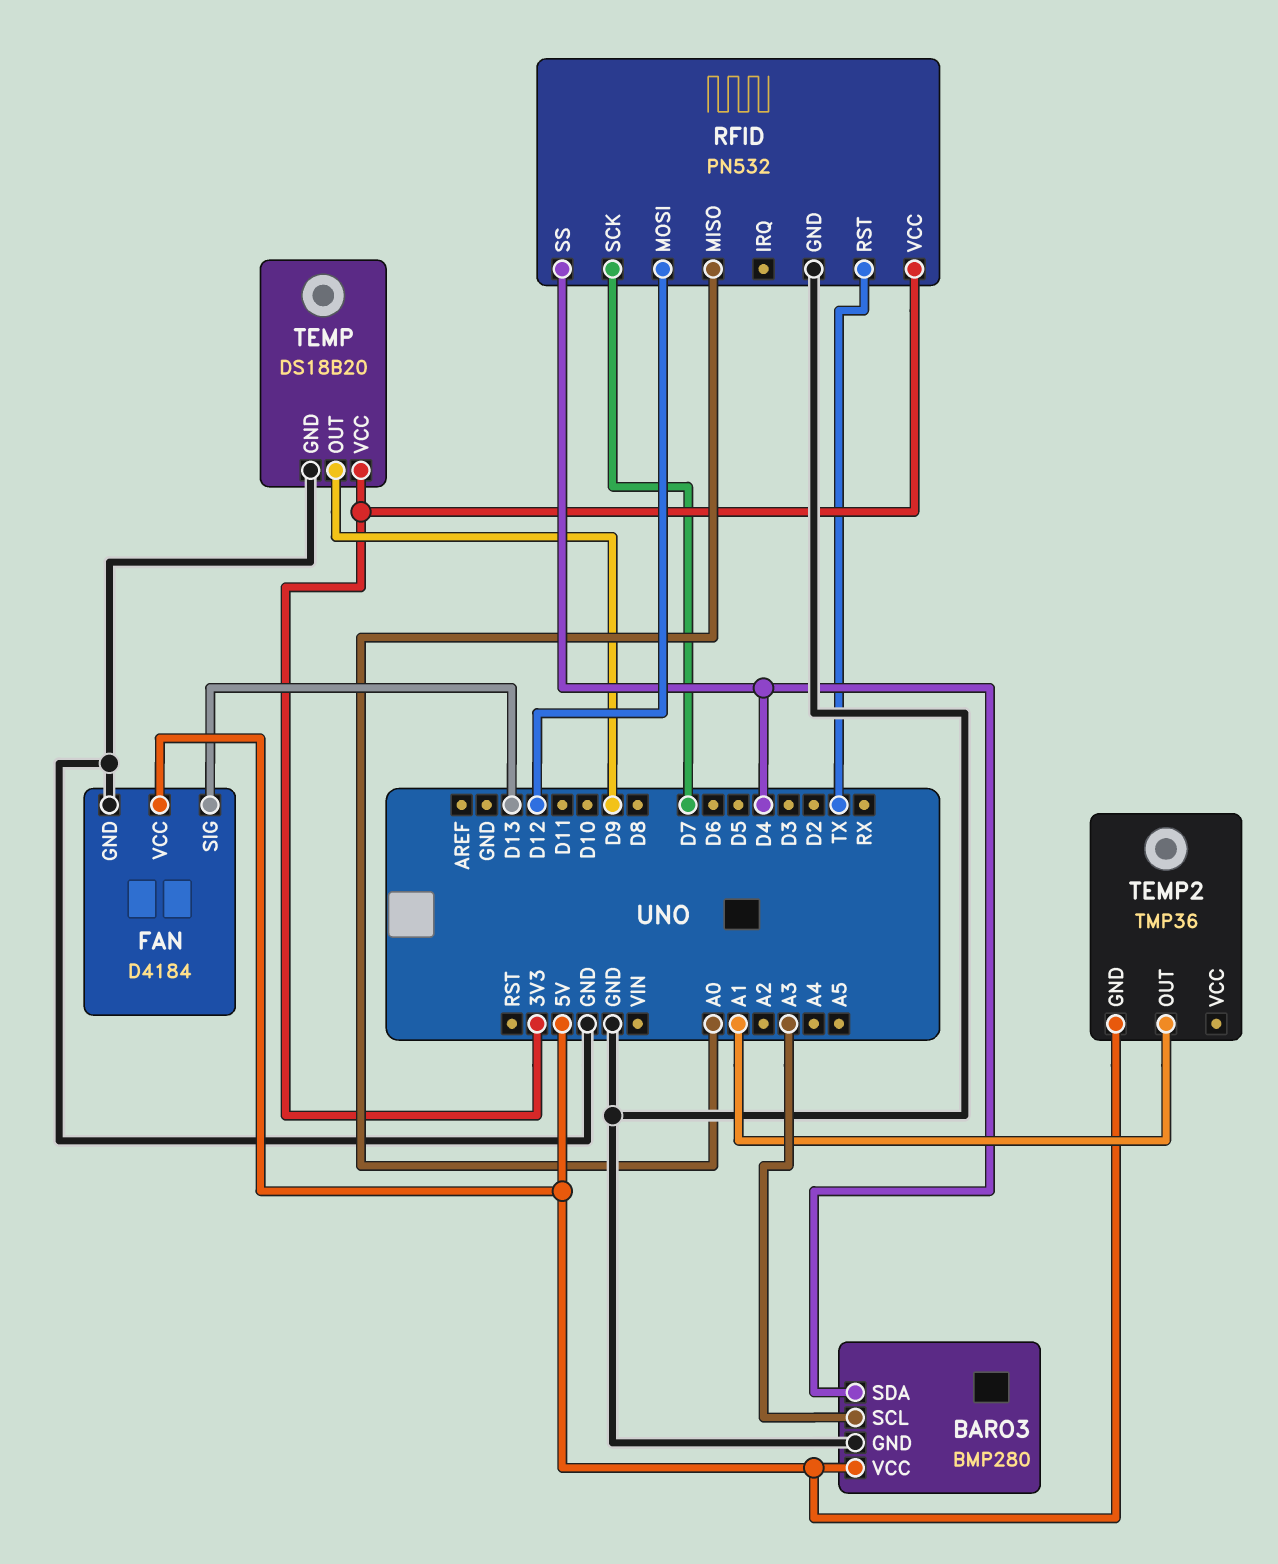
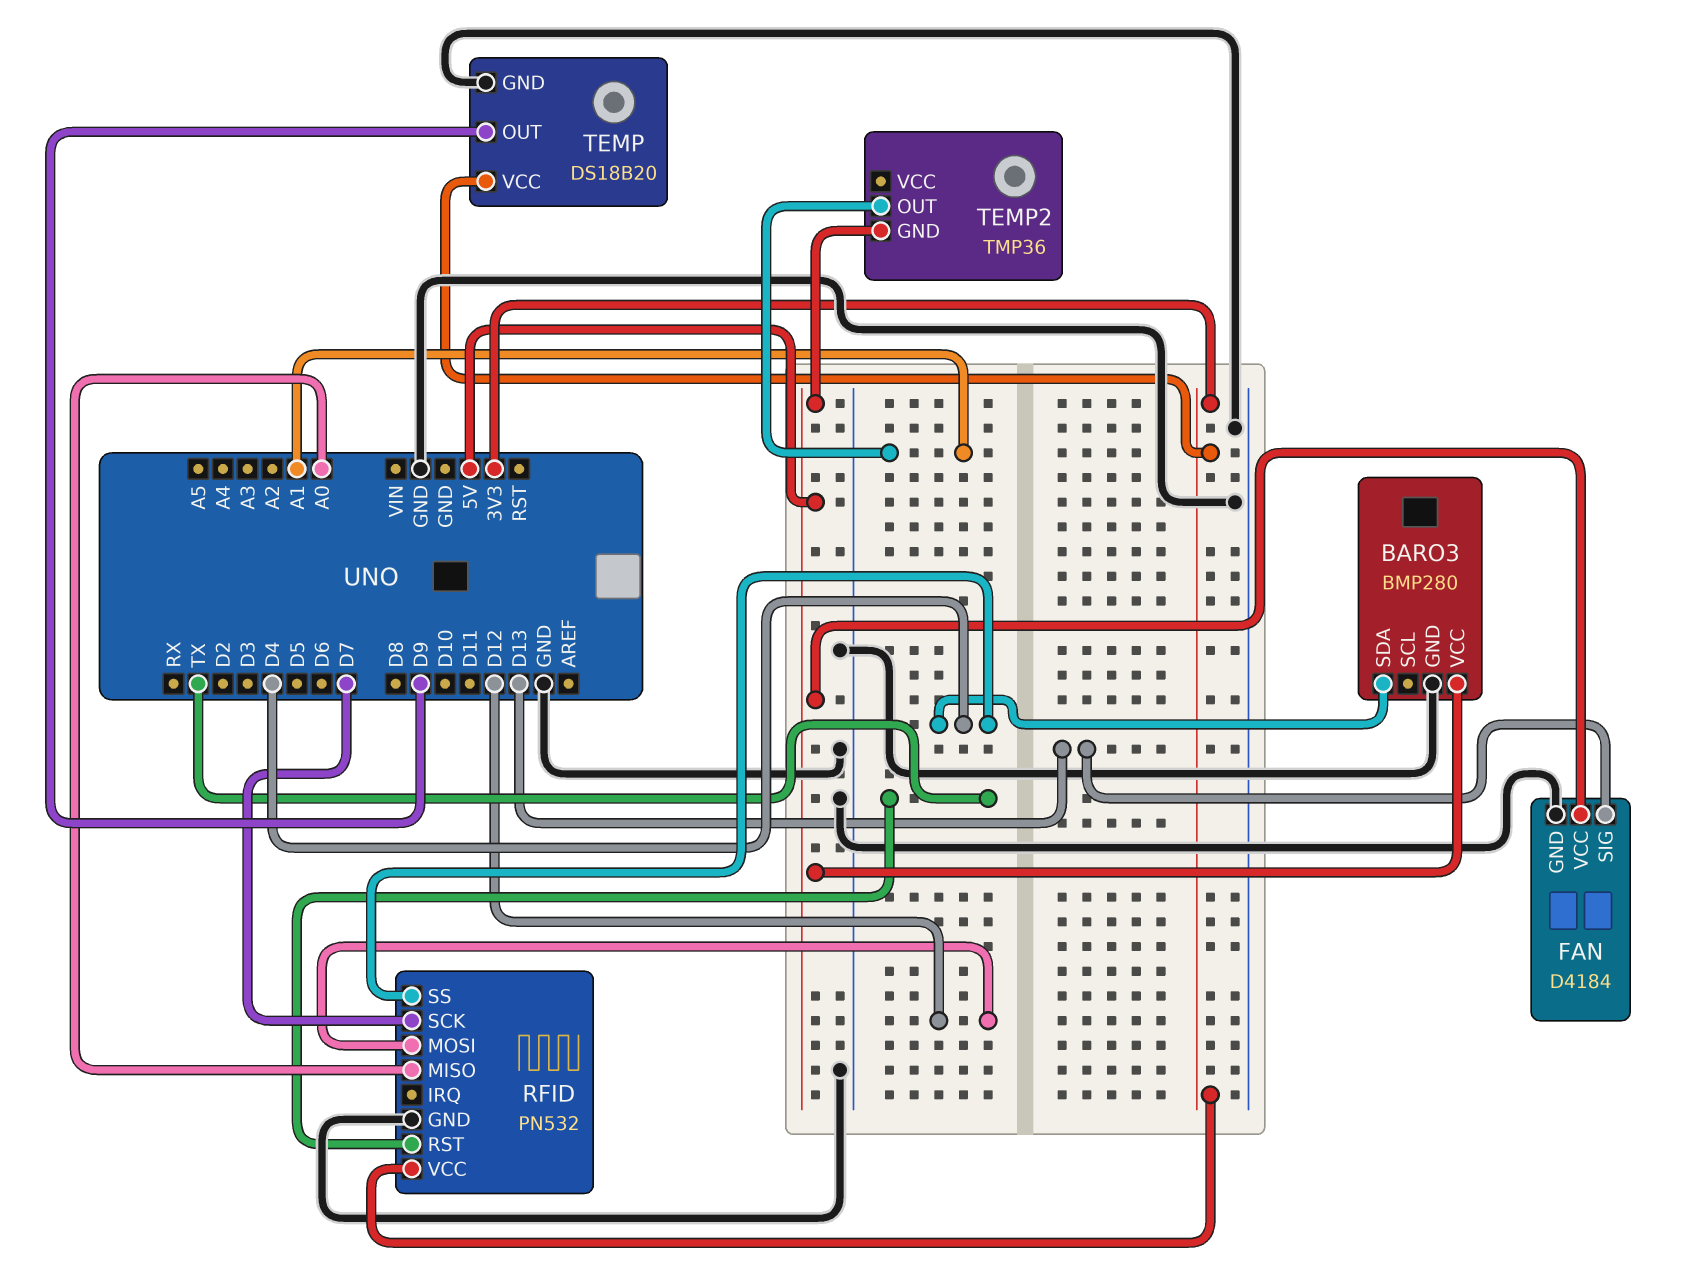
BARO3 pin SCL: A3 -> none

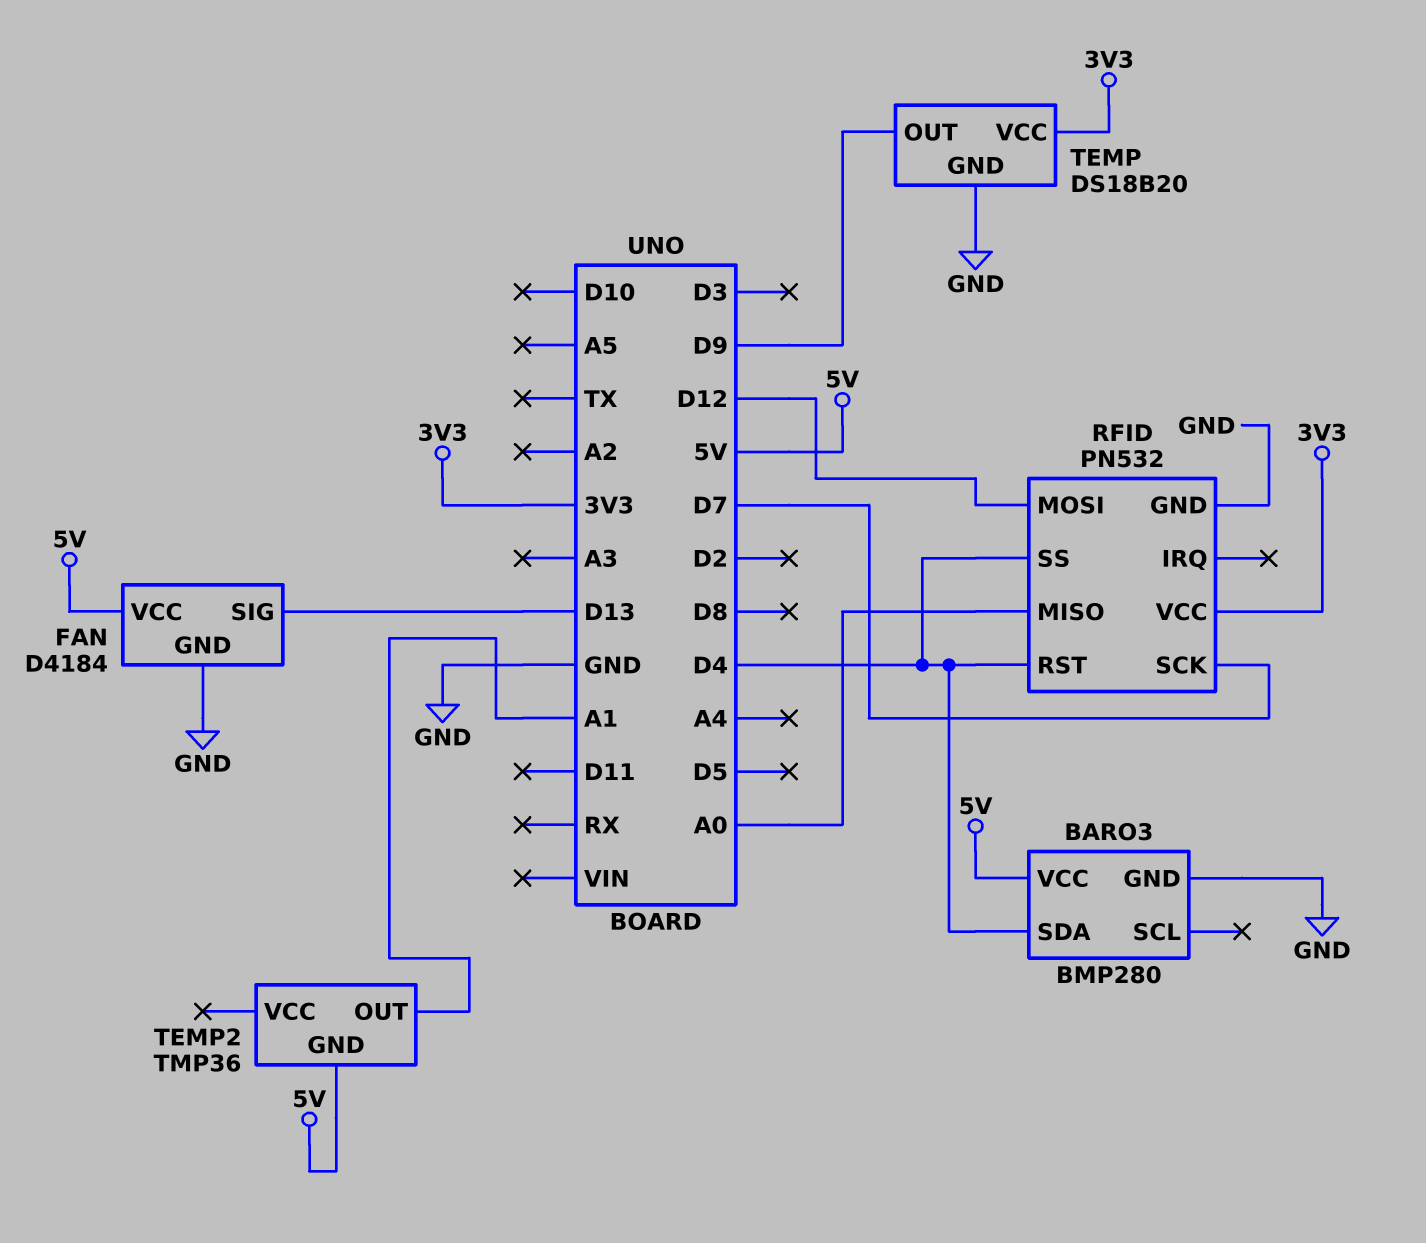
RFID pin RST: TX -> D4

